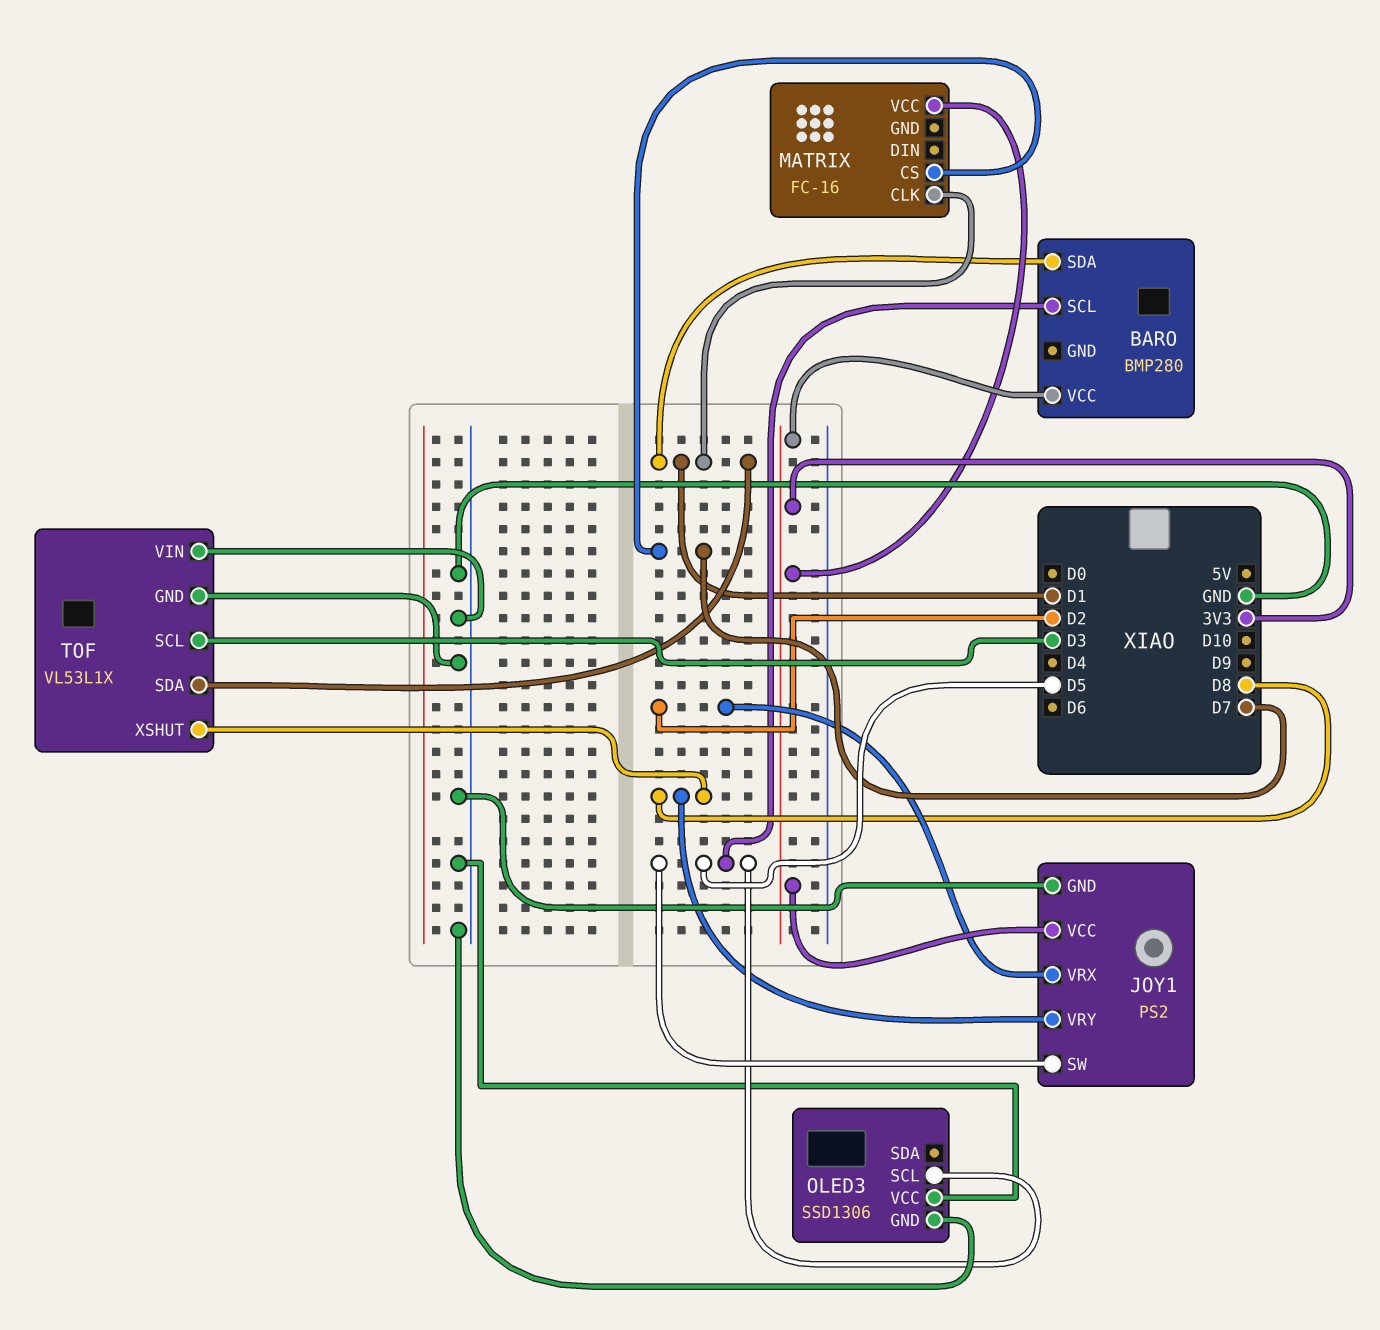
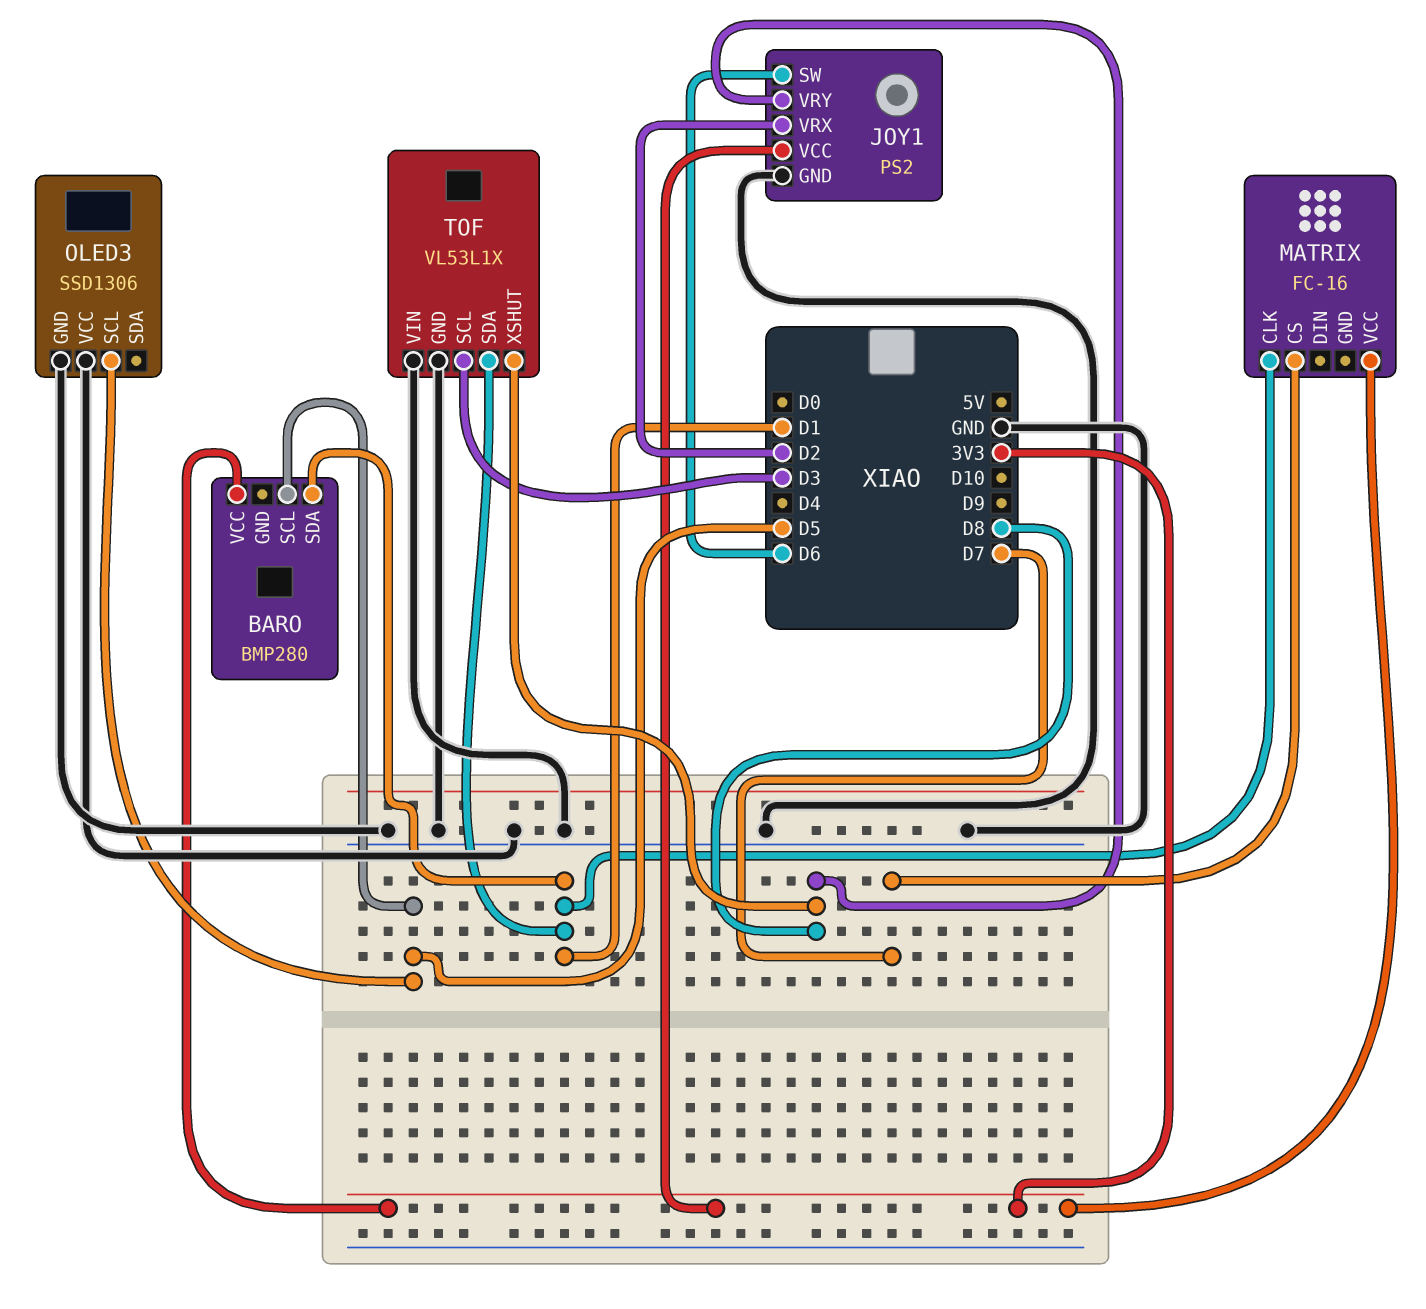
JOY1 pin SW: D5 -> D6

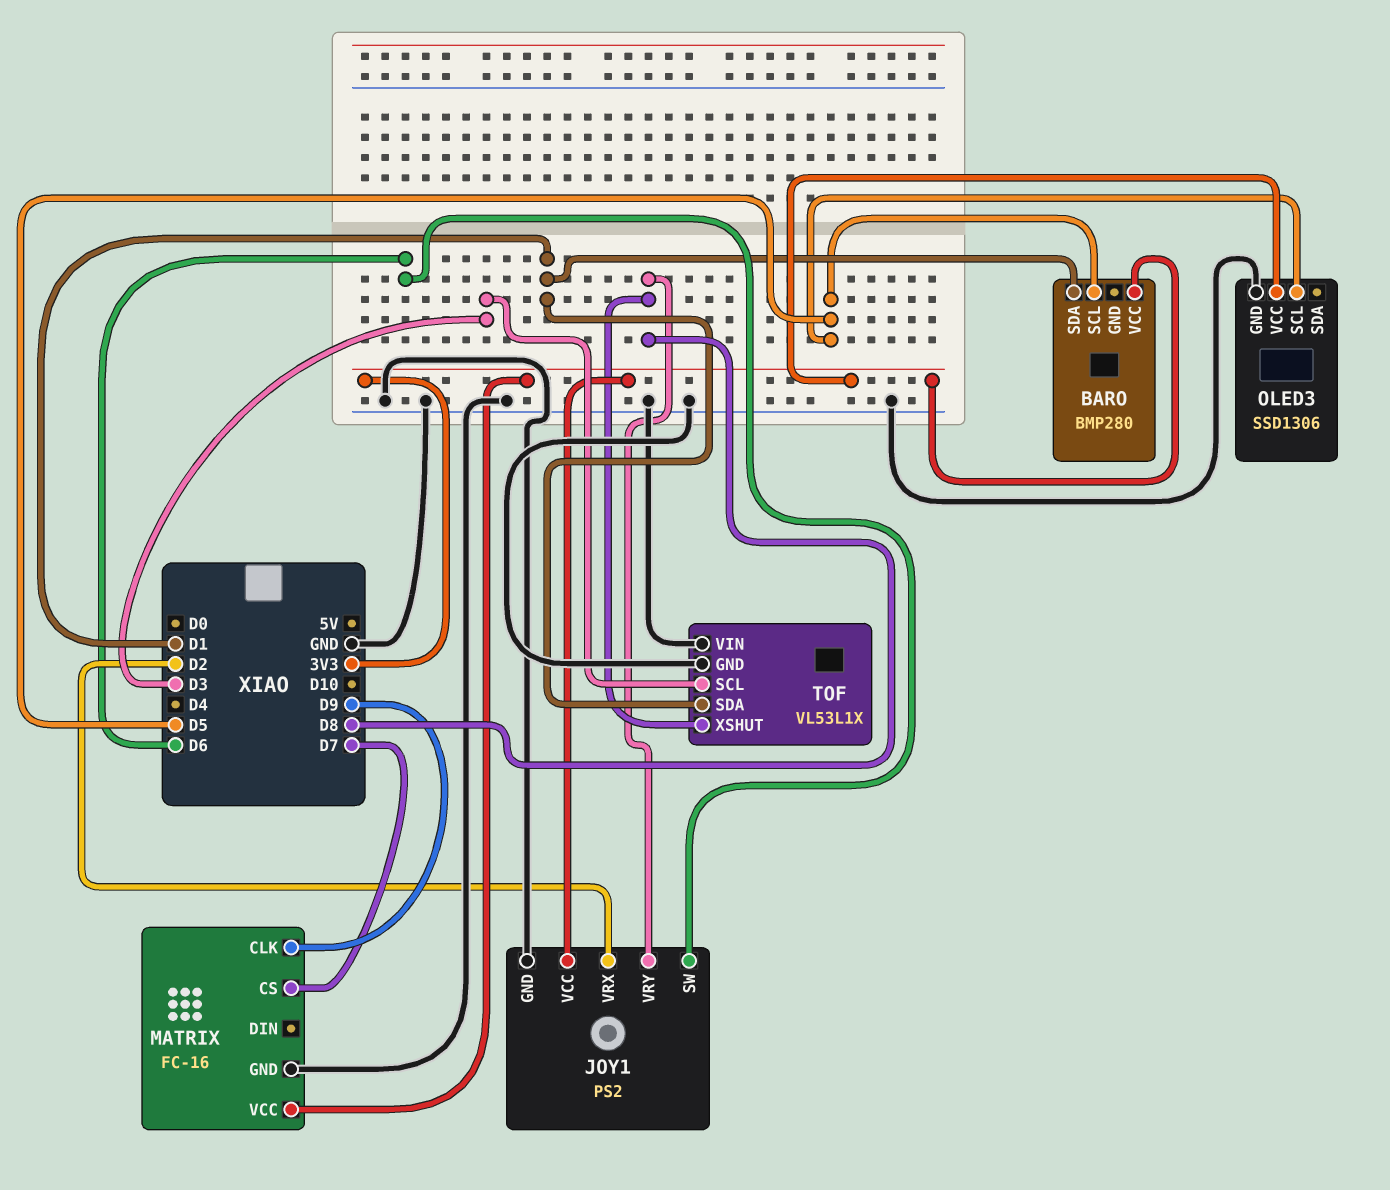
MATRIX pin CLK: D1 -> D9
MATRIX pin GND: none -> GND
OLED3 pin VCC: GND -> 3V3

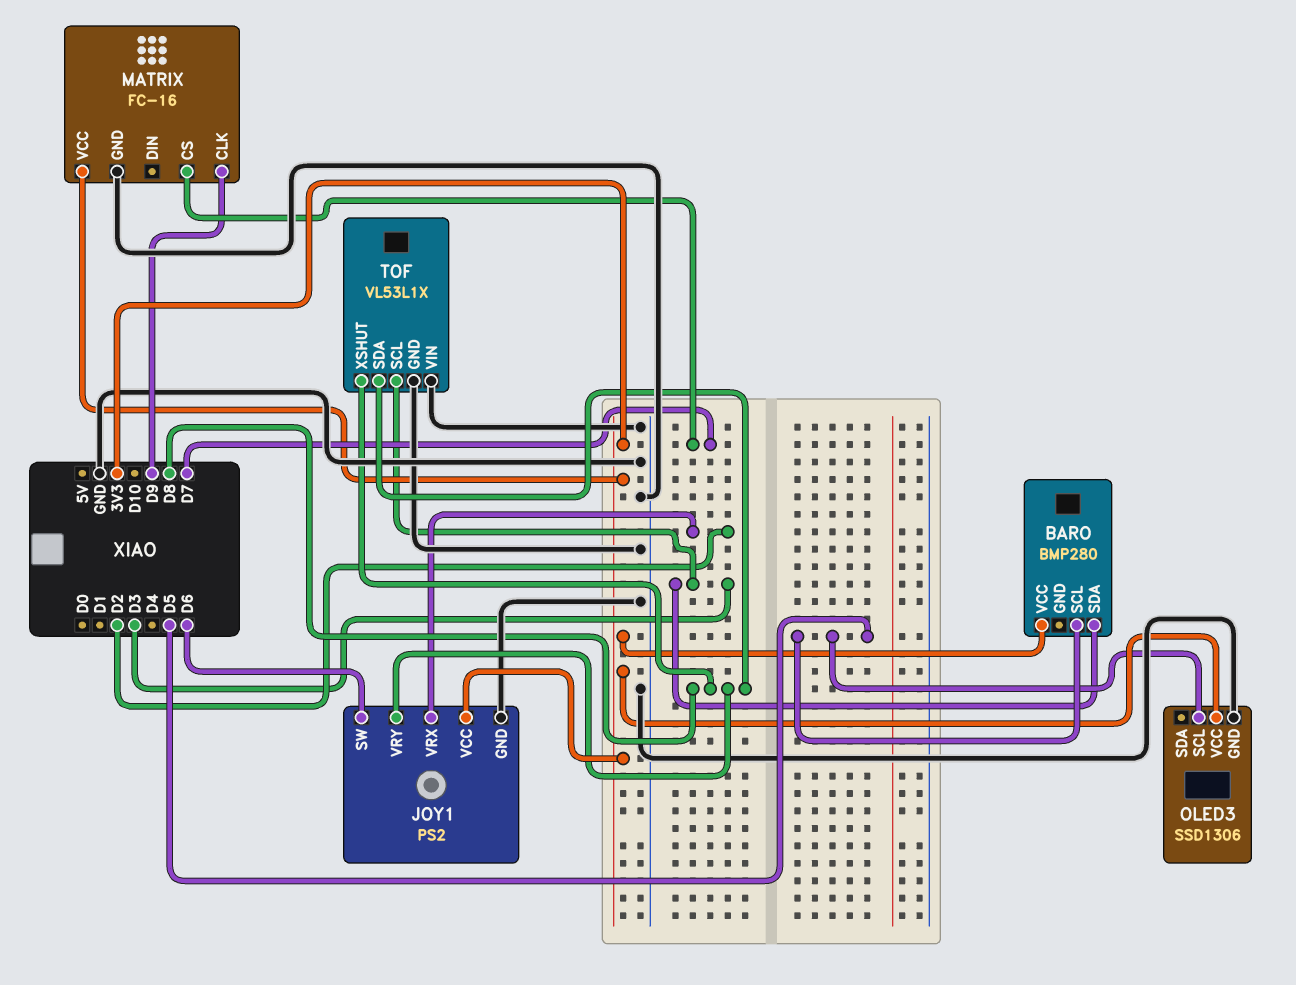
BARO pin SDA: D1 -> D3
TOF pin SDA: D1 -> D8

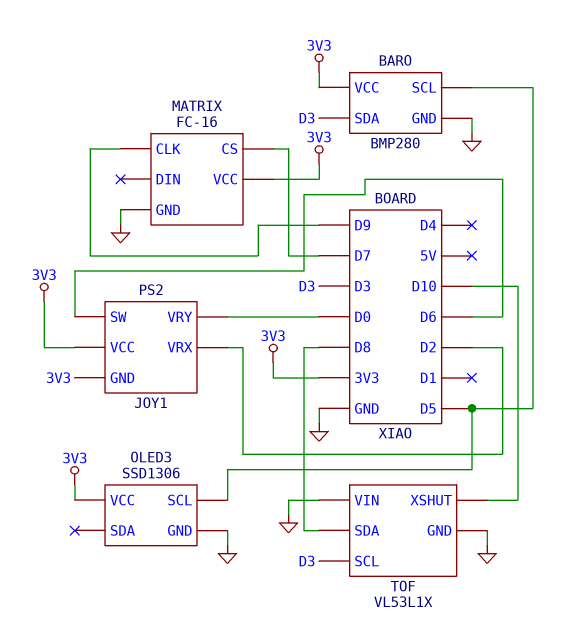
BARO pin GND: none -> GND
JOY1 pin GND: GND -> 3V3
JOY1 pin VRY: D8 -> D0
TOF pin XSHUT: D8 -> D10

